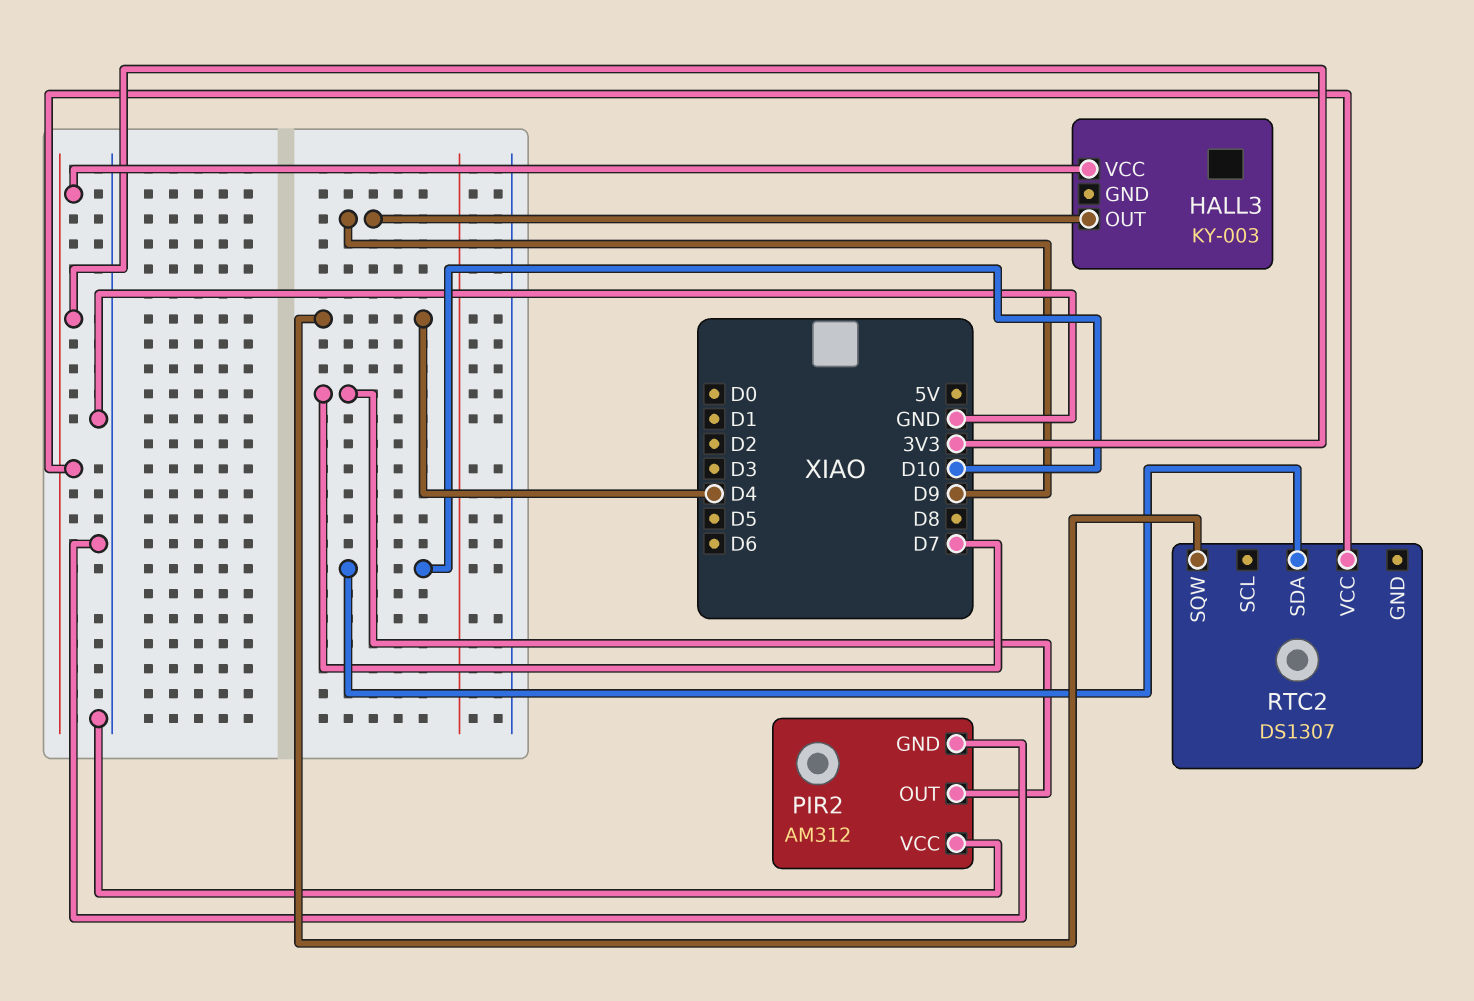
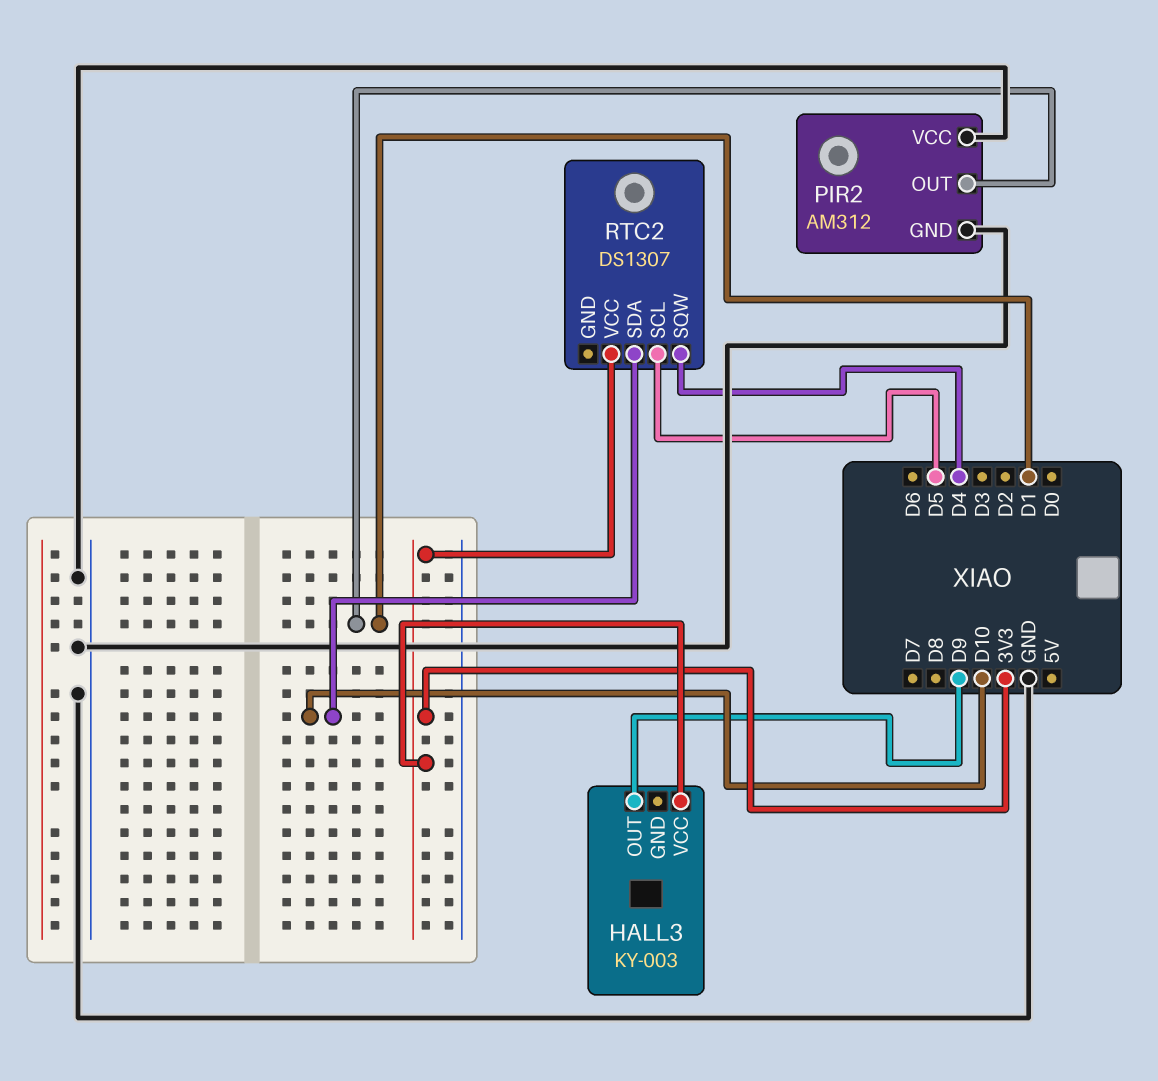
PIR2 pin OUT: D7 -> D1
RTC2 pin SCL: none -> D5

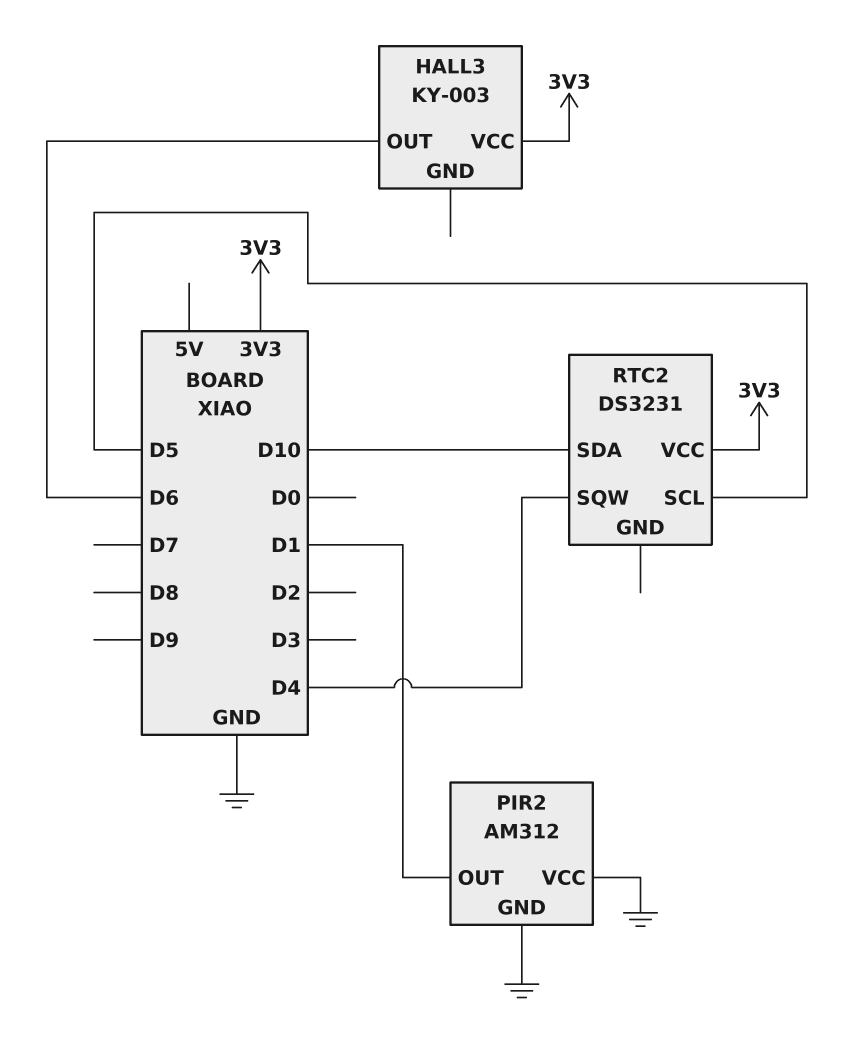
HALL3 pin OUT: D9 -> D6
RTC2: DS1307 -> DS3231

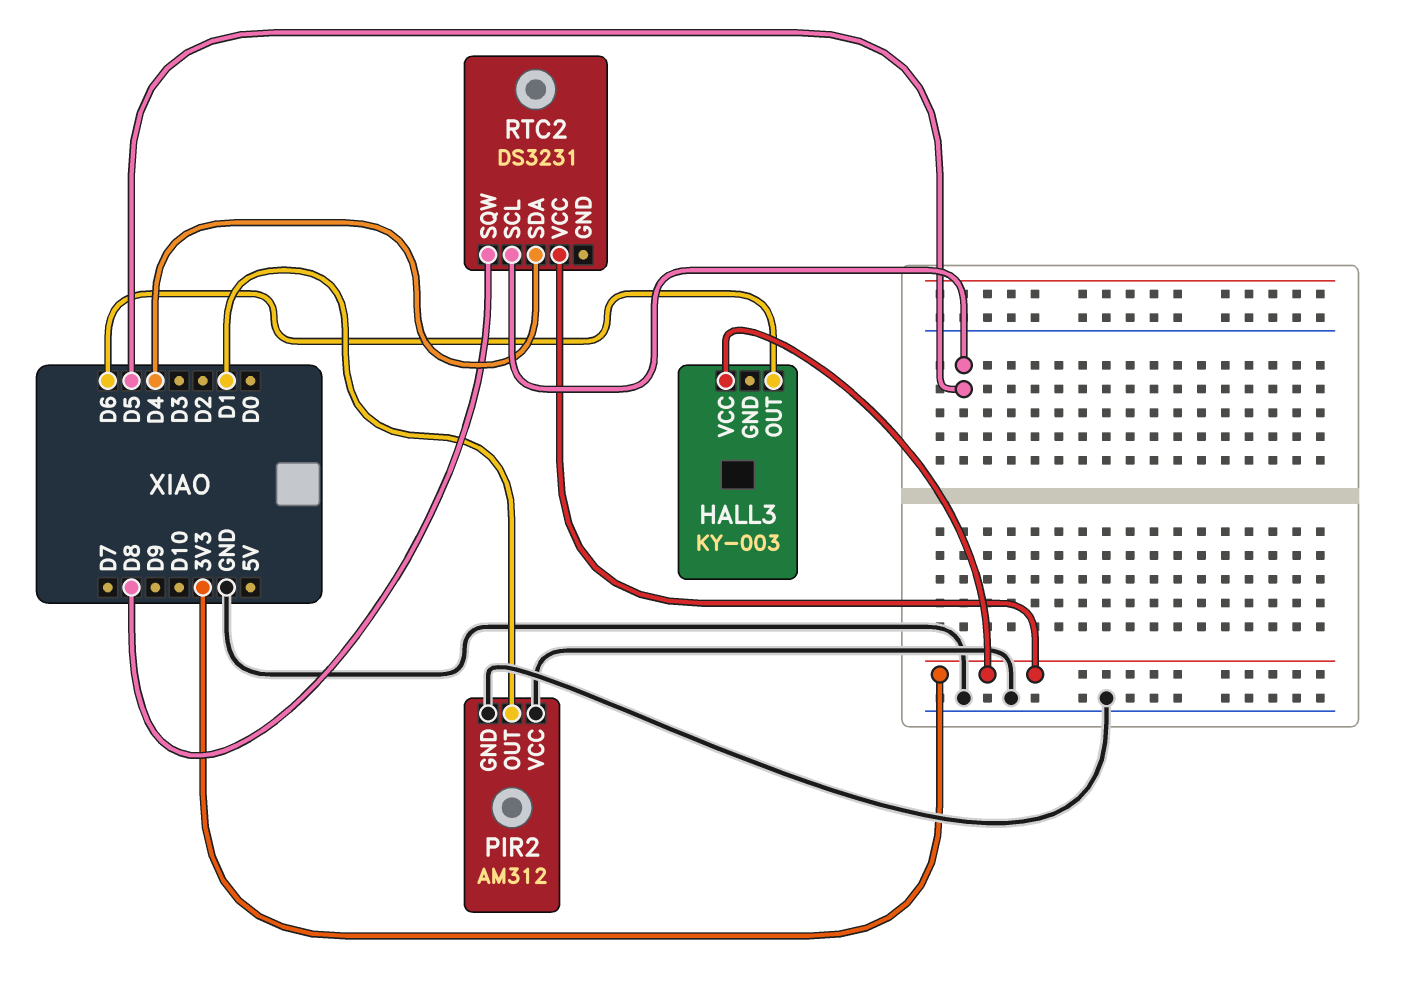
RTC2 pin SDA: D10 -> D4
RTC2 pin SQW: D4 -> D8

